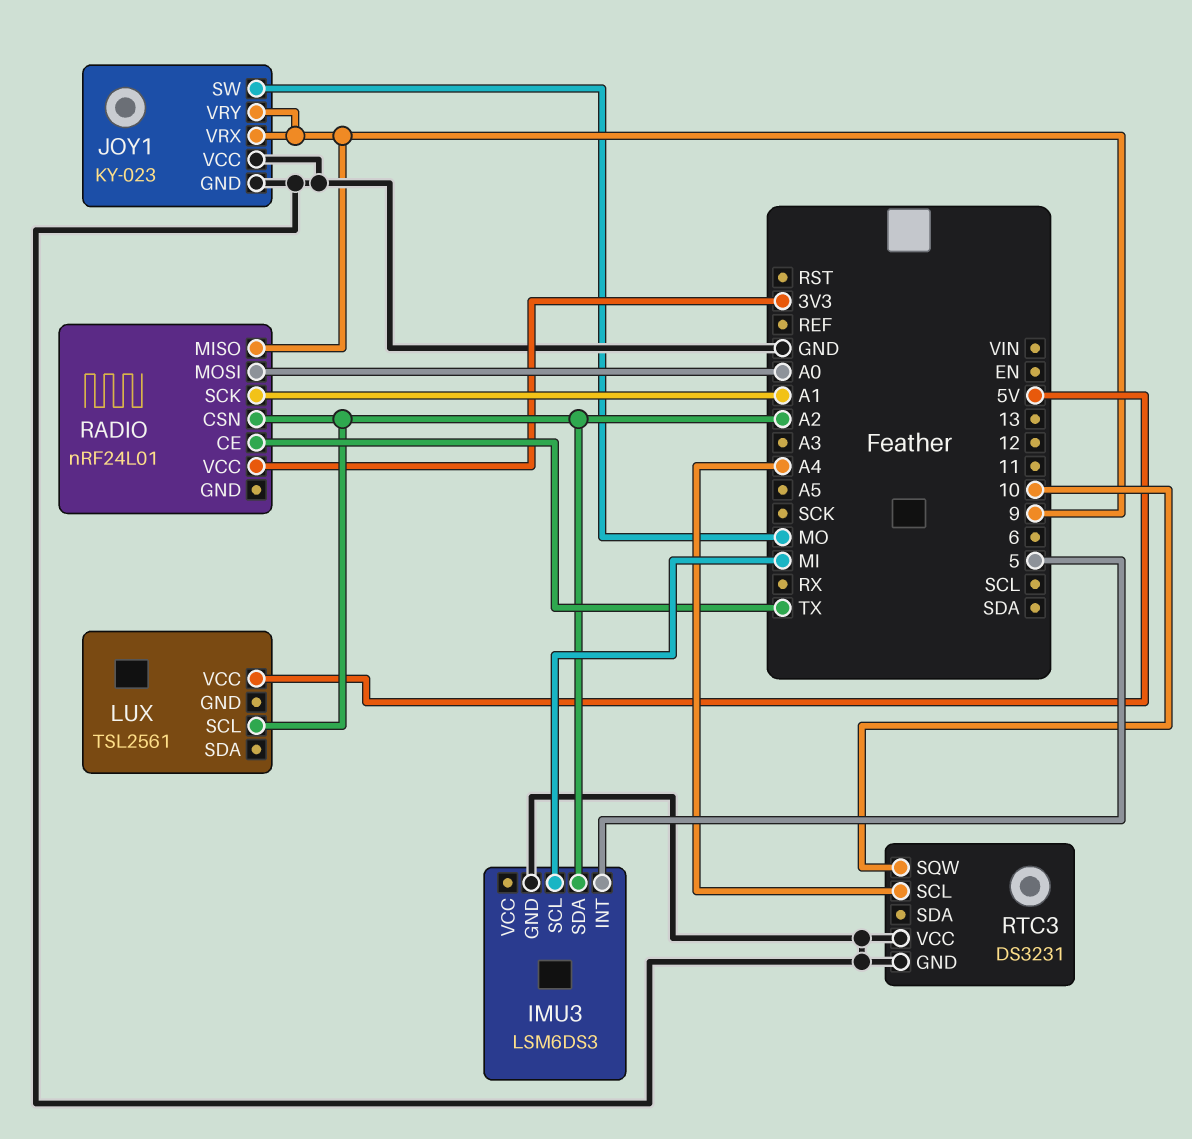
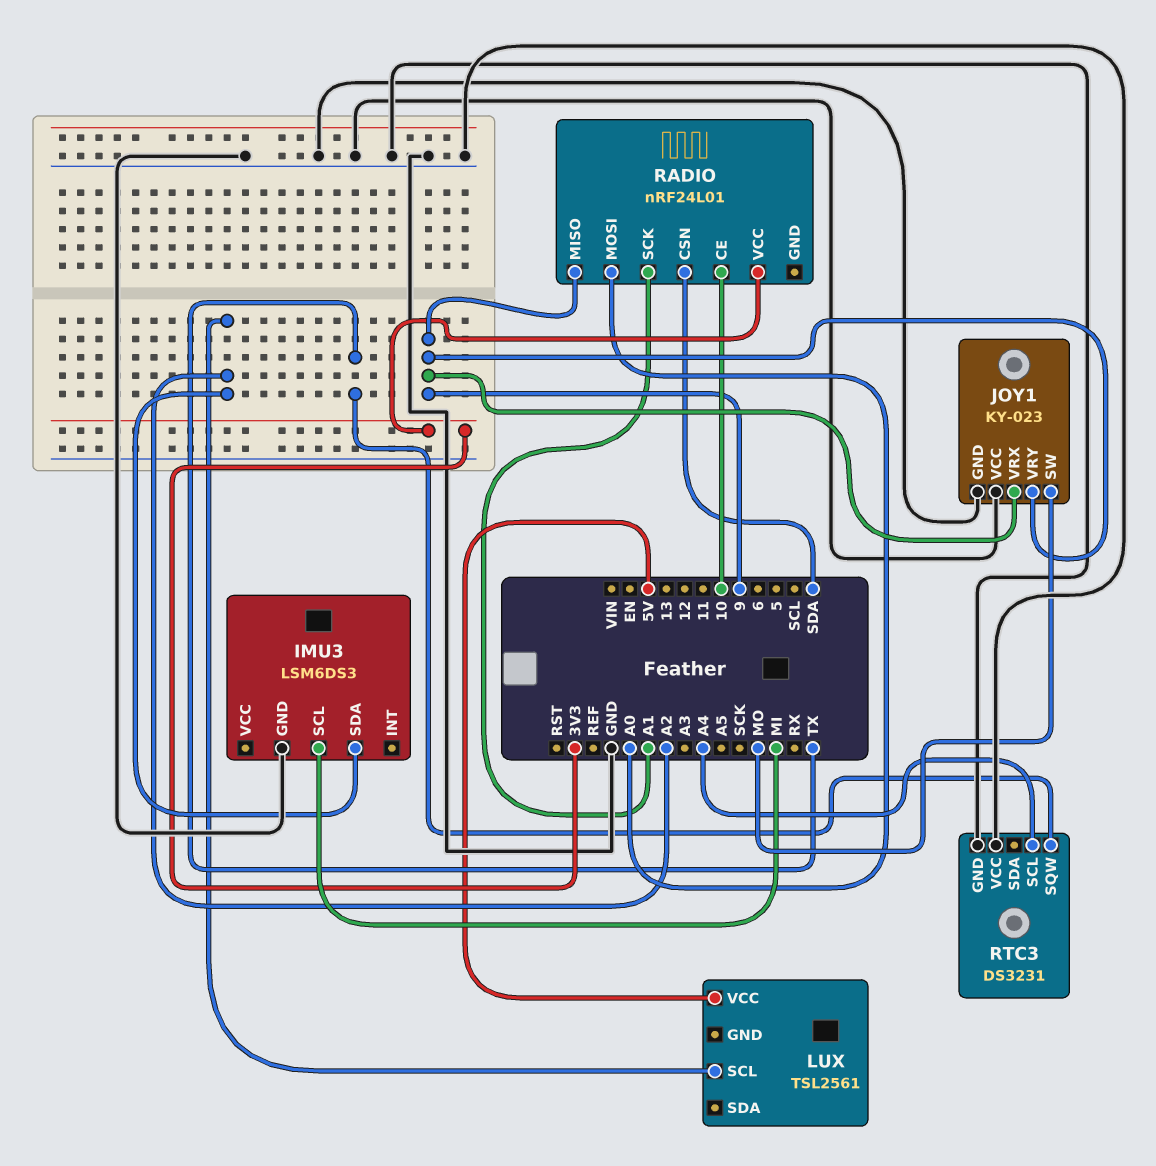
IMU3 pin INT: 5 -> none
RADIO pin CE: TX -> 10
RADIO pin CSN: A2 -> SDA
RTC3 pin SQW: 10 -> TX

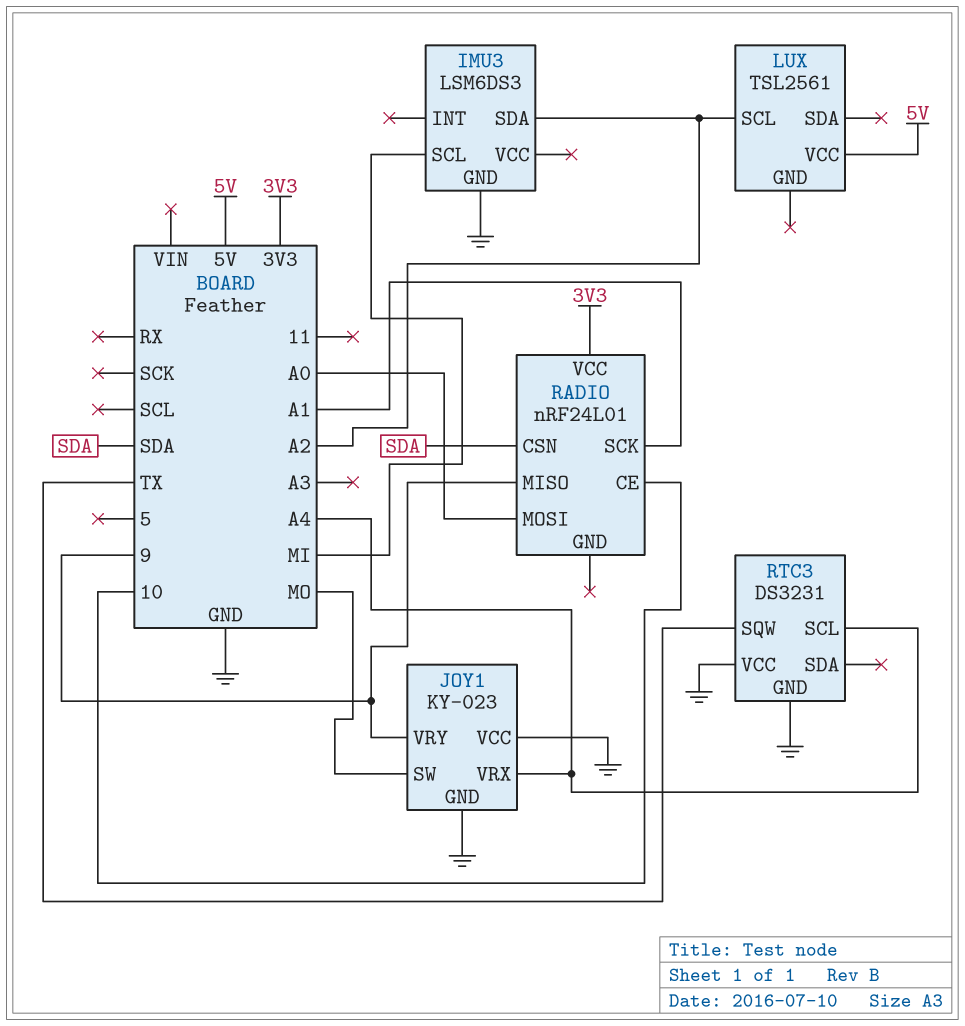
JOY1 pin VRX: 9 -> A4

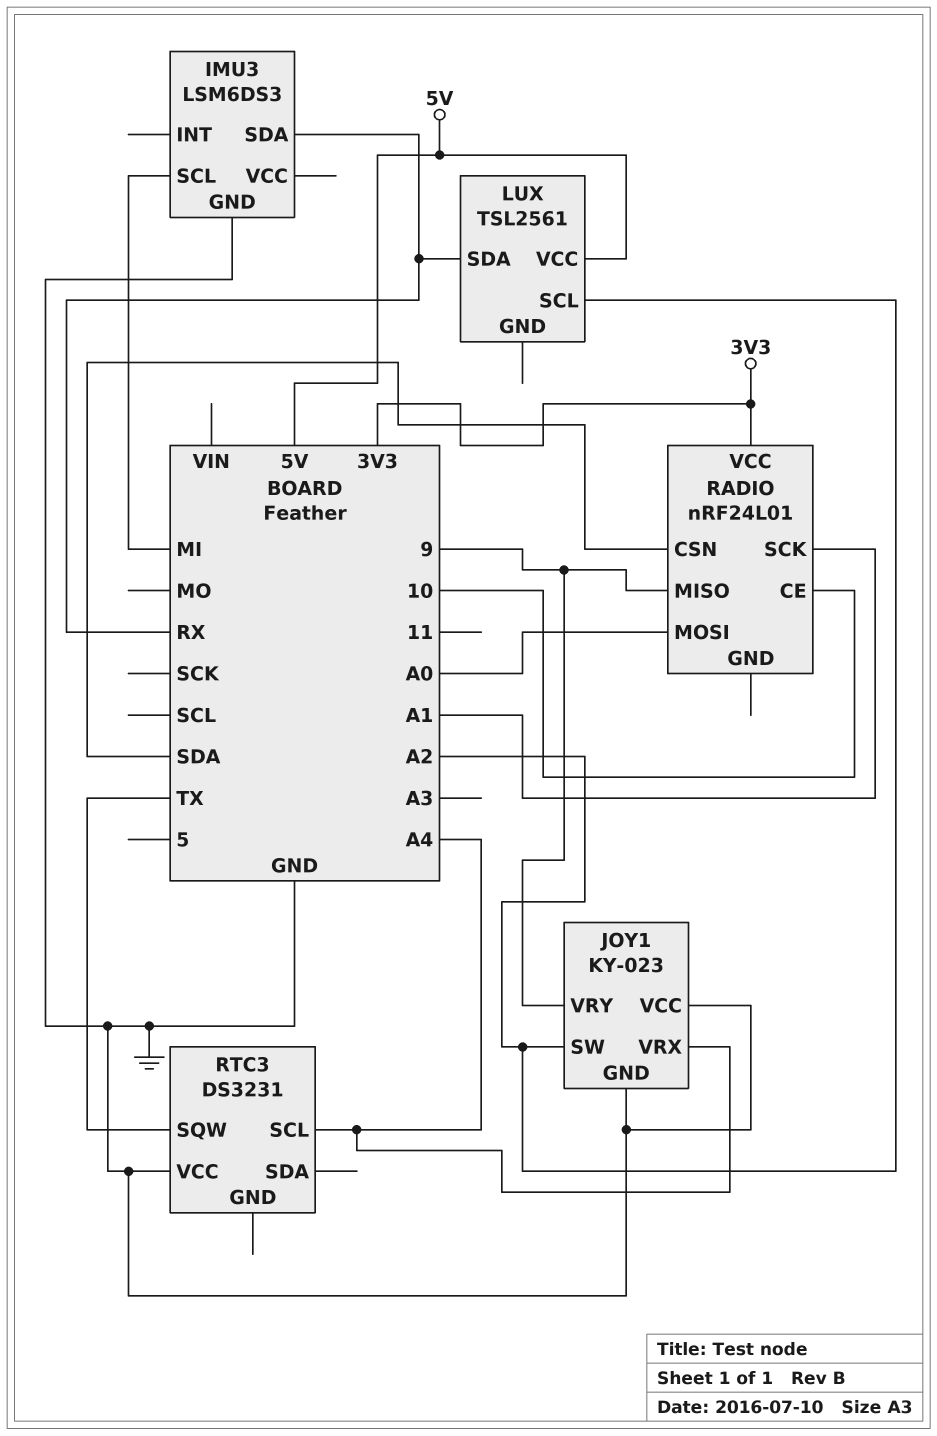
IMU3 pin SDA: A2 -> RX
JOY1 pin SW: MO -> A2
LUX pin SDA: none -> RX
RTC3 pin GND: GND -> none

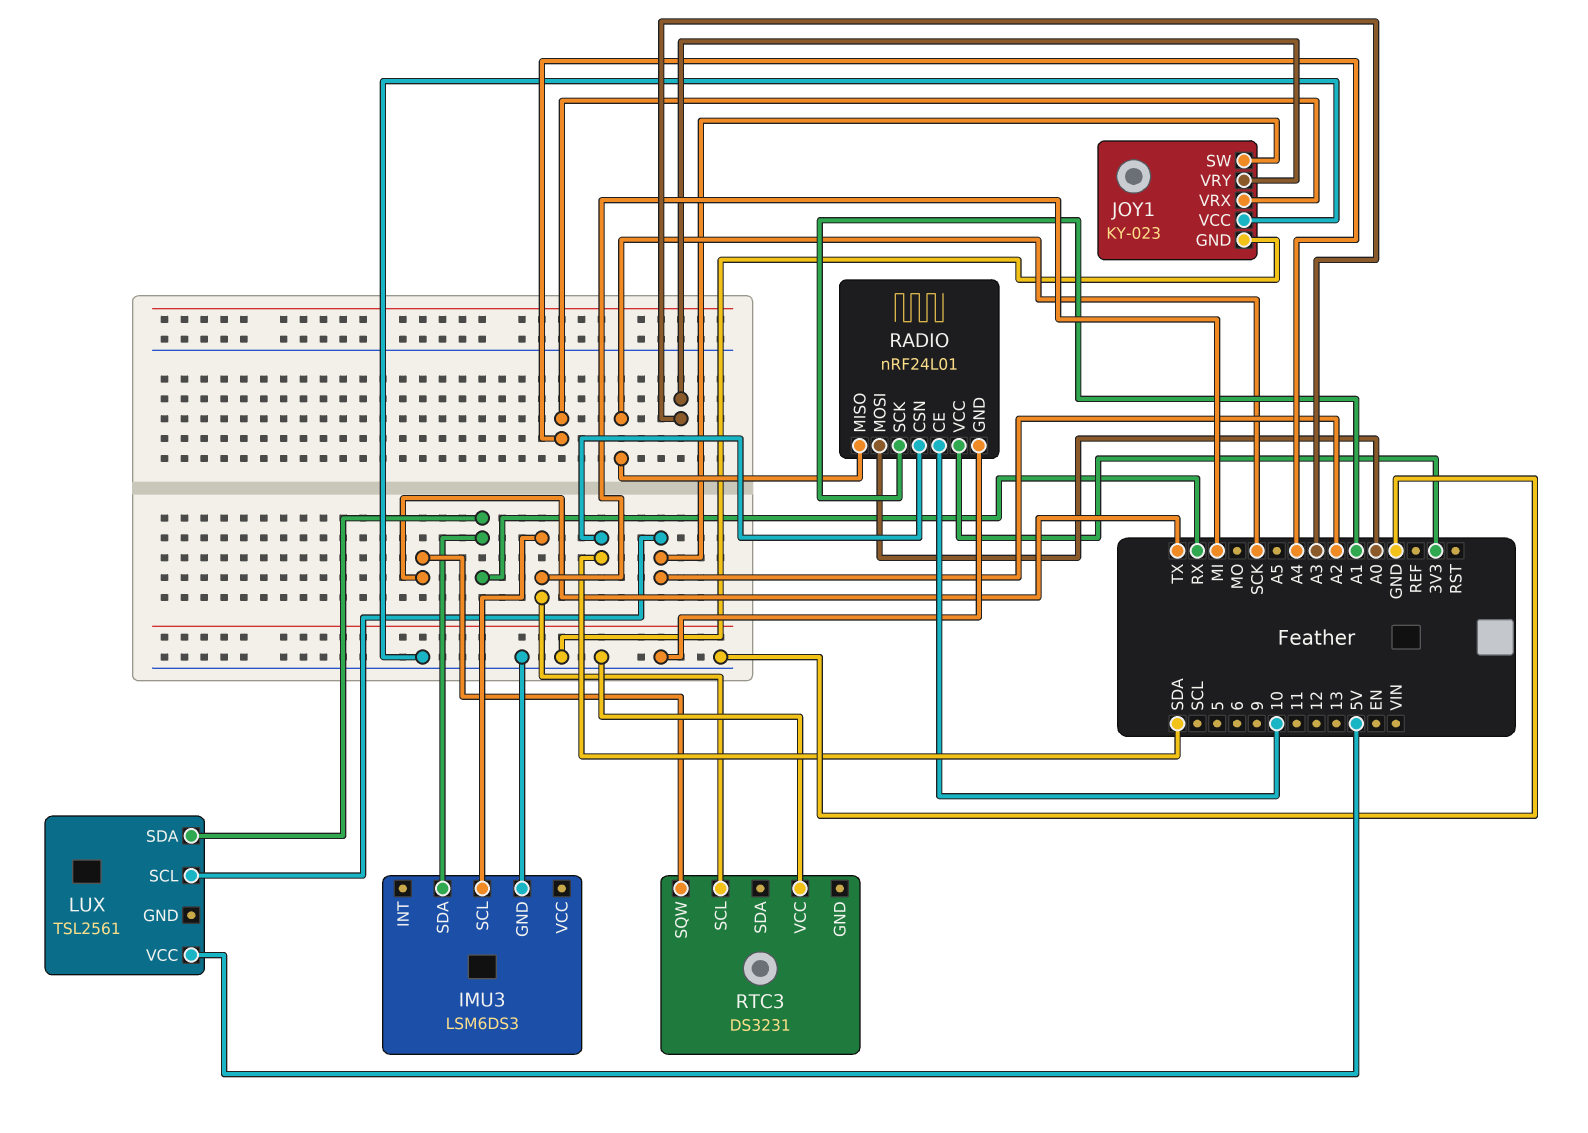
JOY1 pin VRY: 9 -> A3
RADIO pin GND: none -> GND
RADIO pin MISO: 9 -> SCK
RTC3 pin SCL: A4 -> MI

